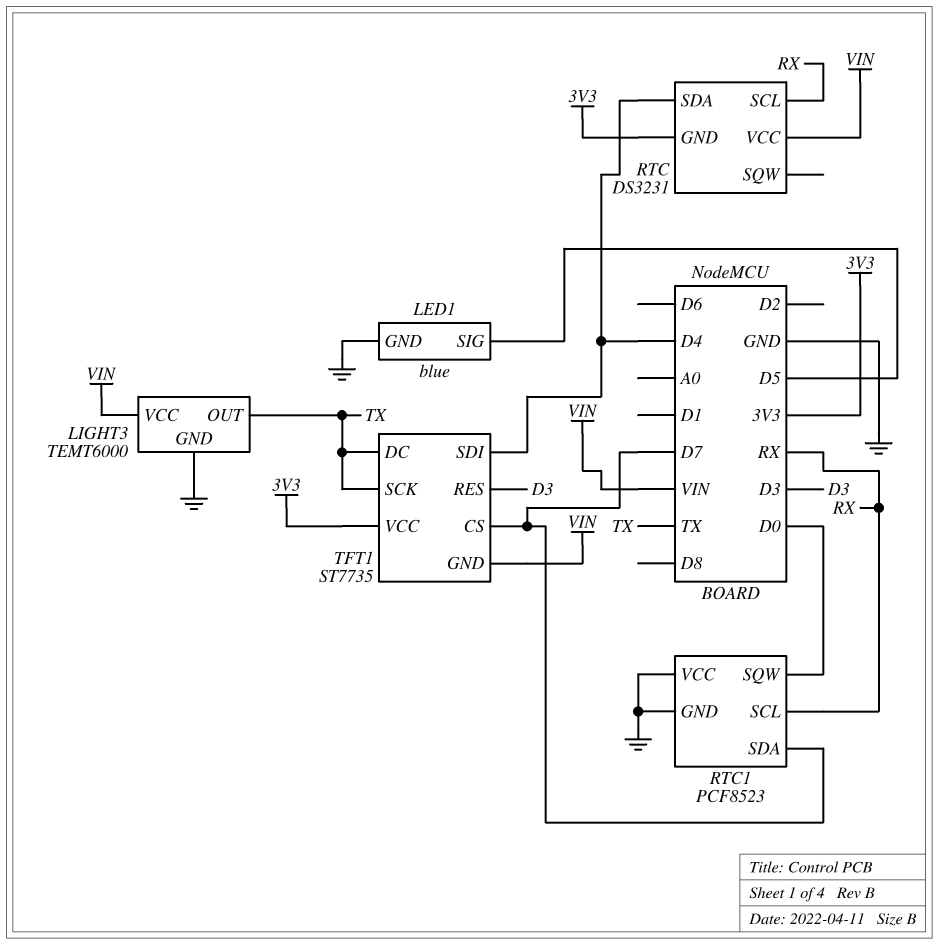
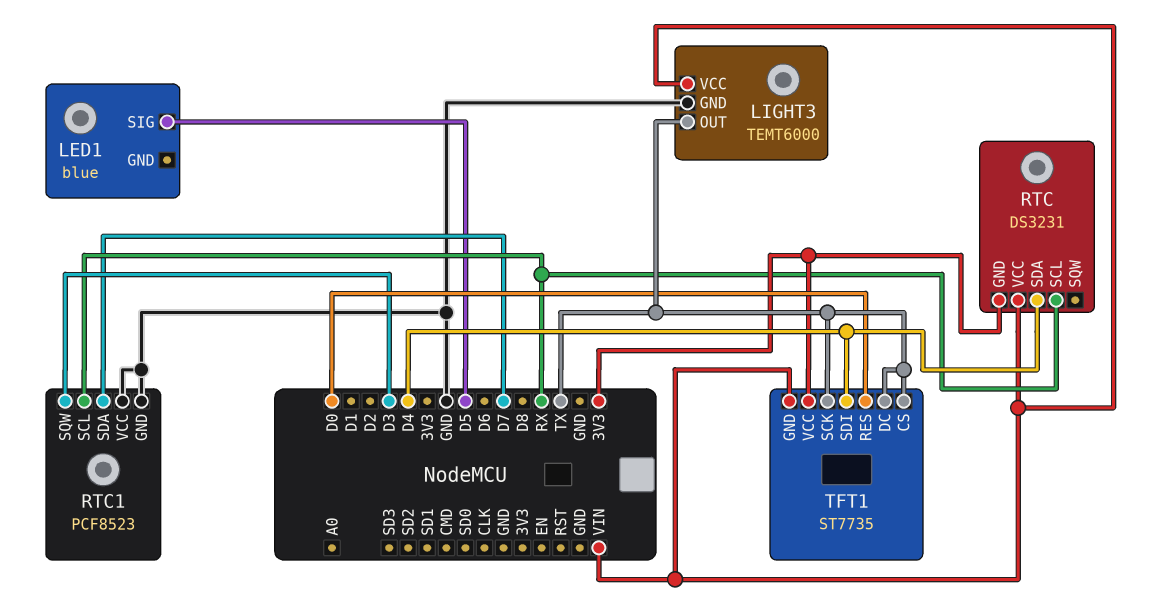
LED1 pin GND: GND -> none
RTC1 pin SQW: D0 -> D3
TFT1 pin CS: D7 -> TX
TFT1 pin RES: D3 -> D0

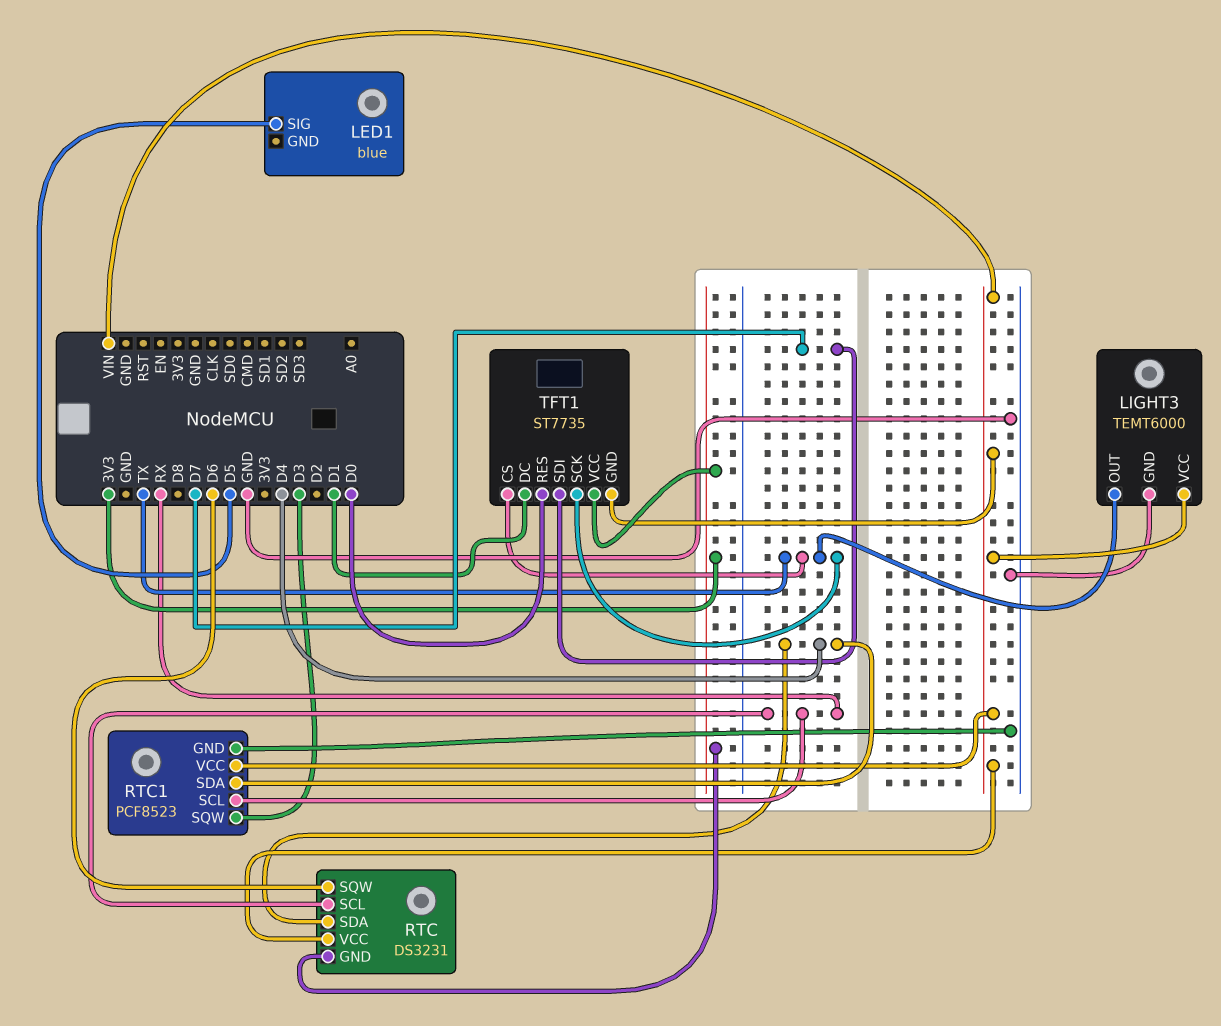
RTC pin SQW: none -> D6
RTC1 pin SDA: D7 -> D4
RTC1 pin VCC: GND -> VIN
TFT1 pin DC: TX -> D1
TFT1 pin SDI: D4 -> D7

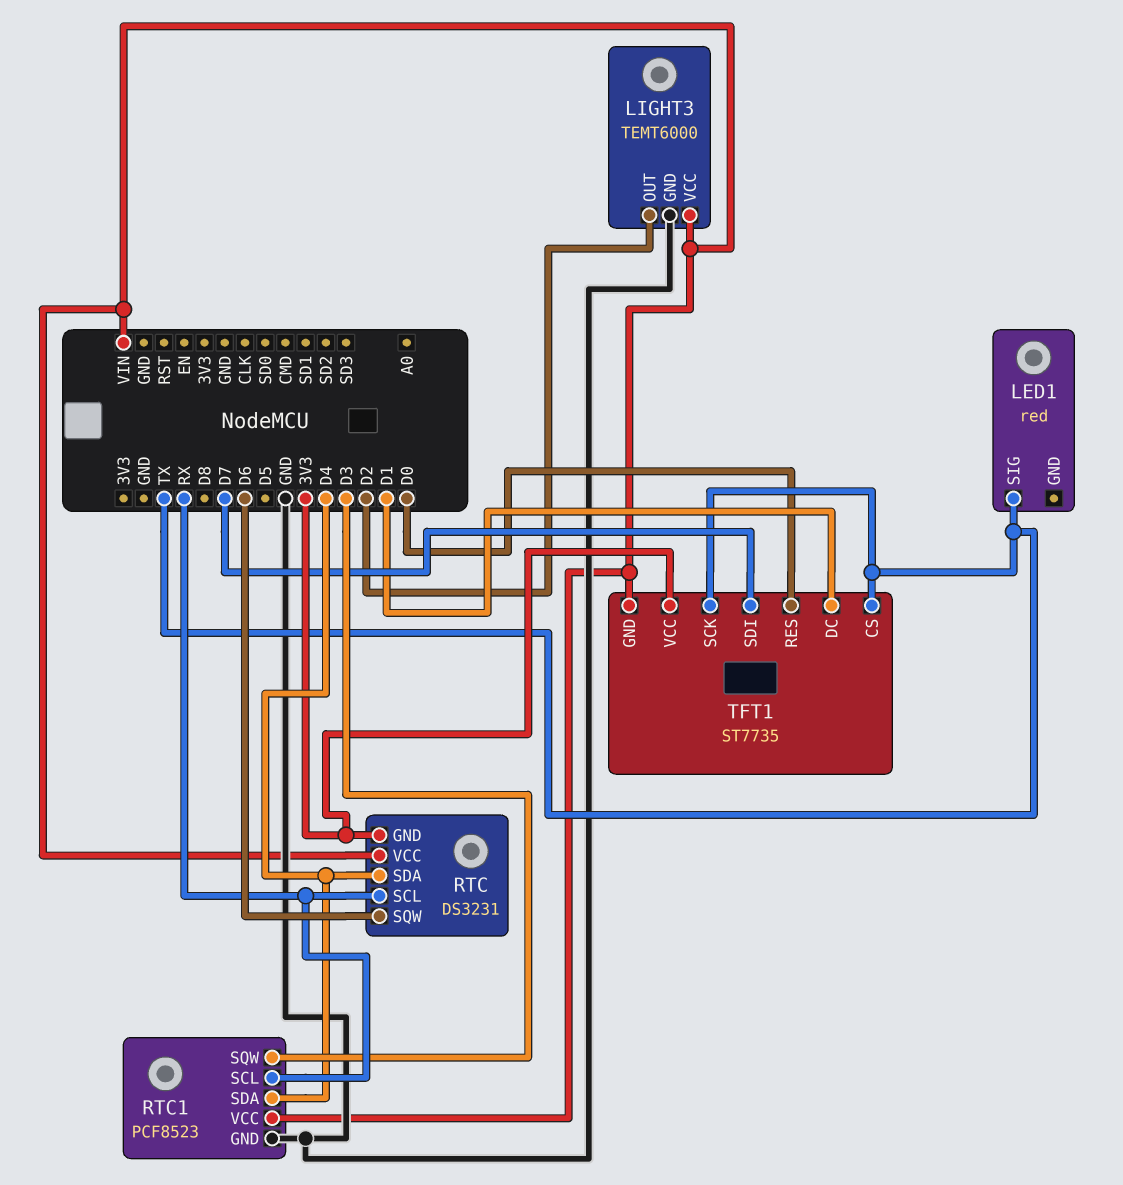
LED1: blue -> red
LED1 pin SIG: D5 -> TX
LIGHT3 pin OUT: TX -> D2

